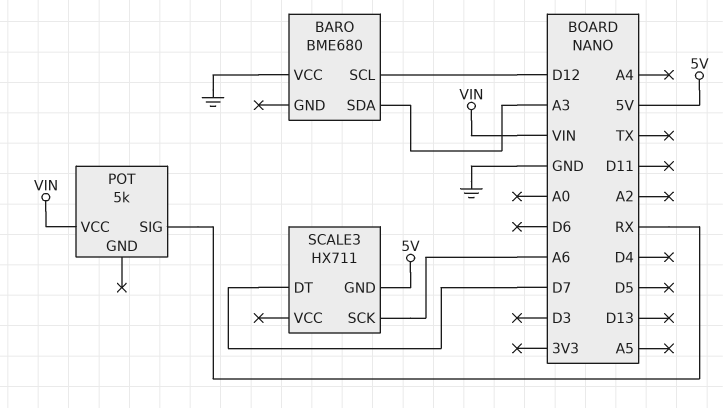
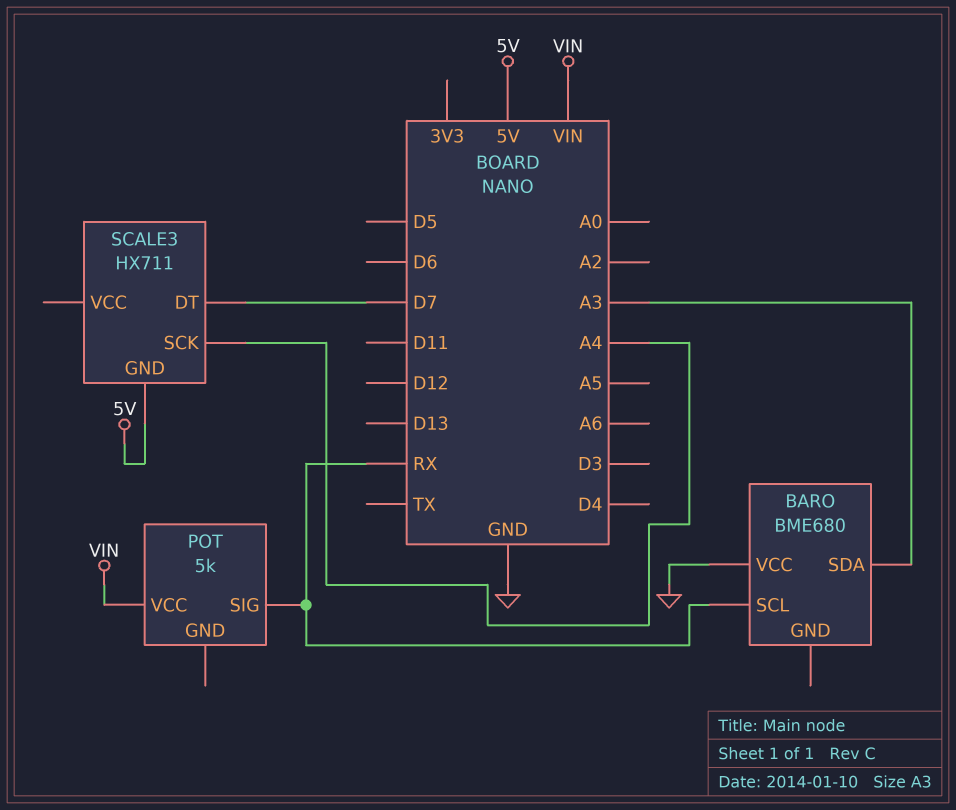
BARO pin SCL: D12 -> RX
SCALE3 pin SCK: A6 -> A4

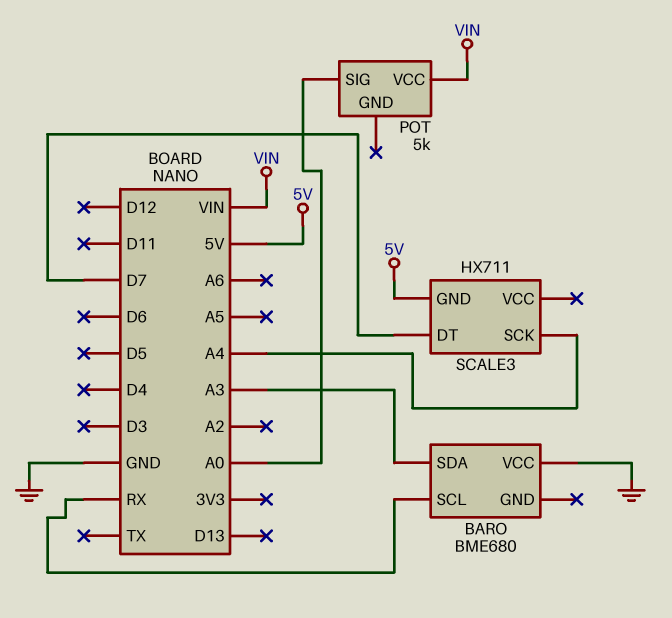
POT pin SIG: RX -> A0

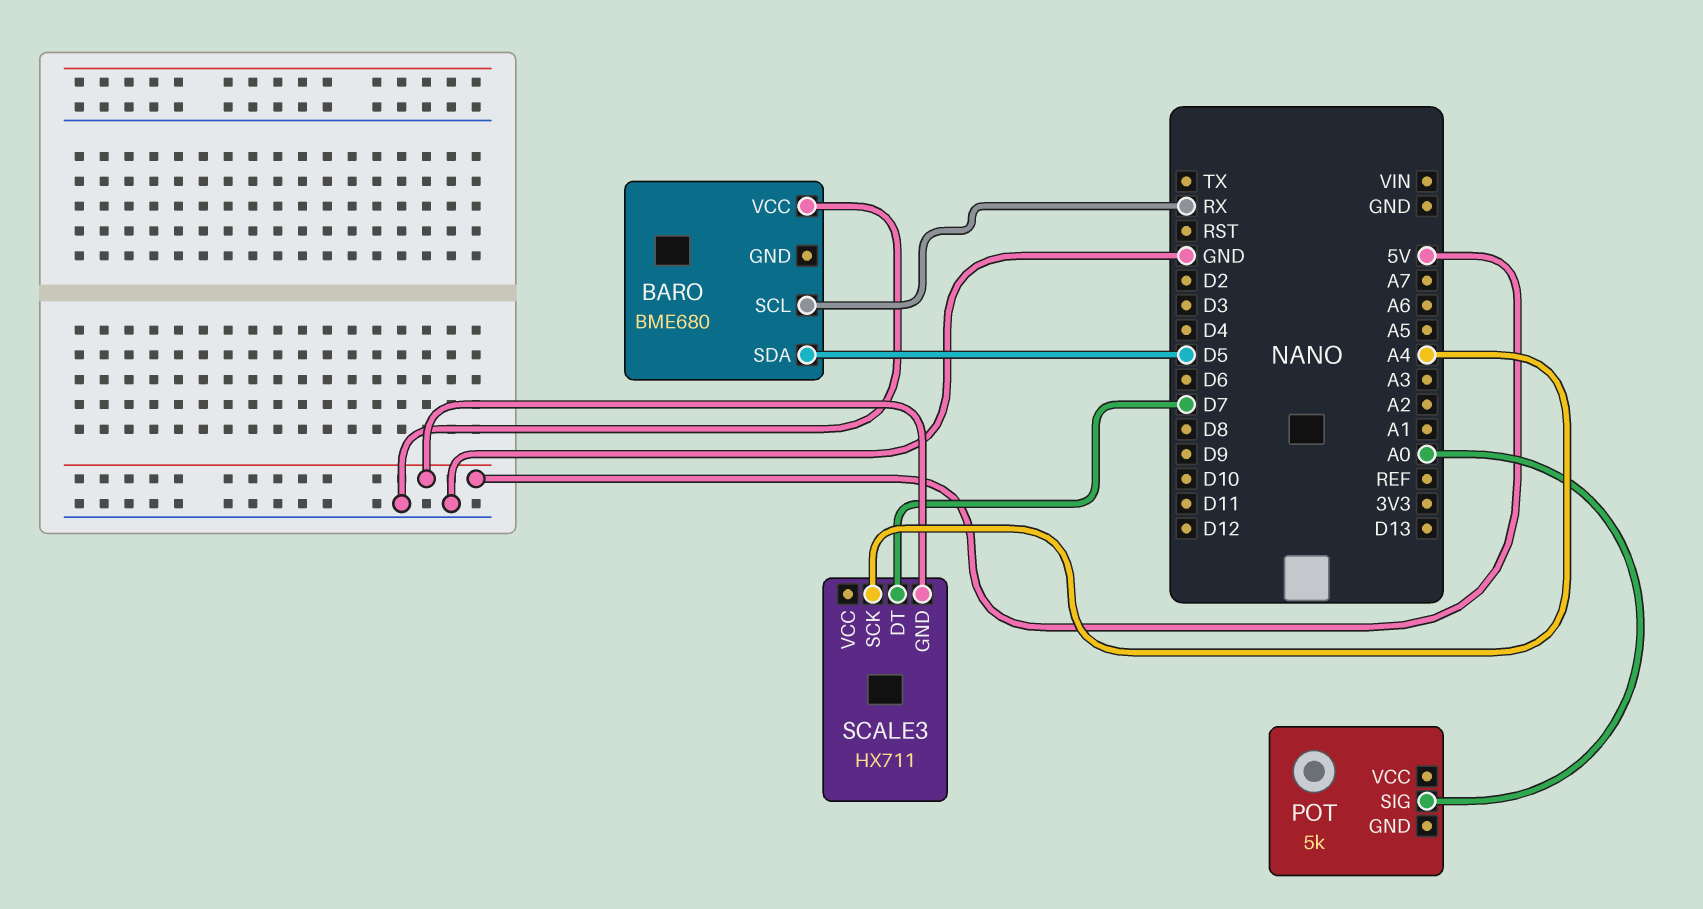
BARO pin SDA: A3 -> D5
POT pin VCC: VIN -> none

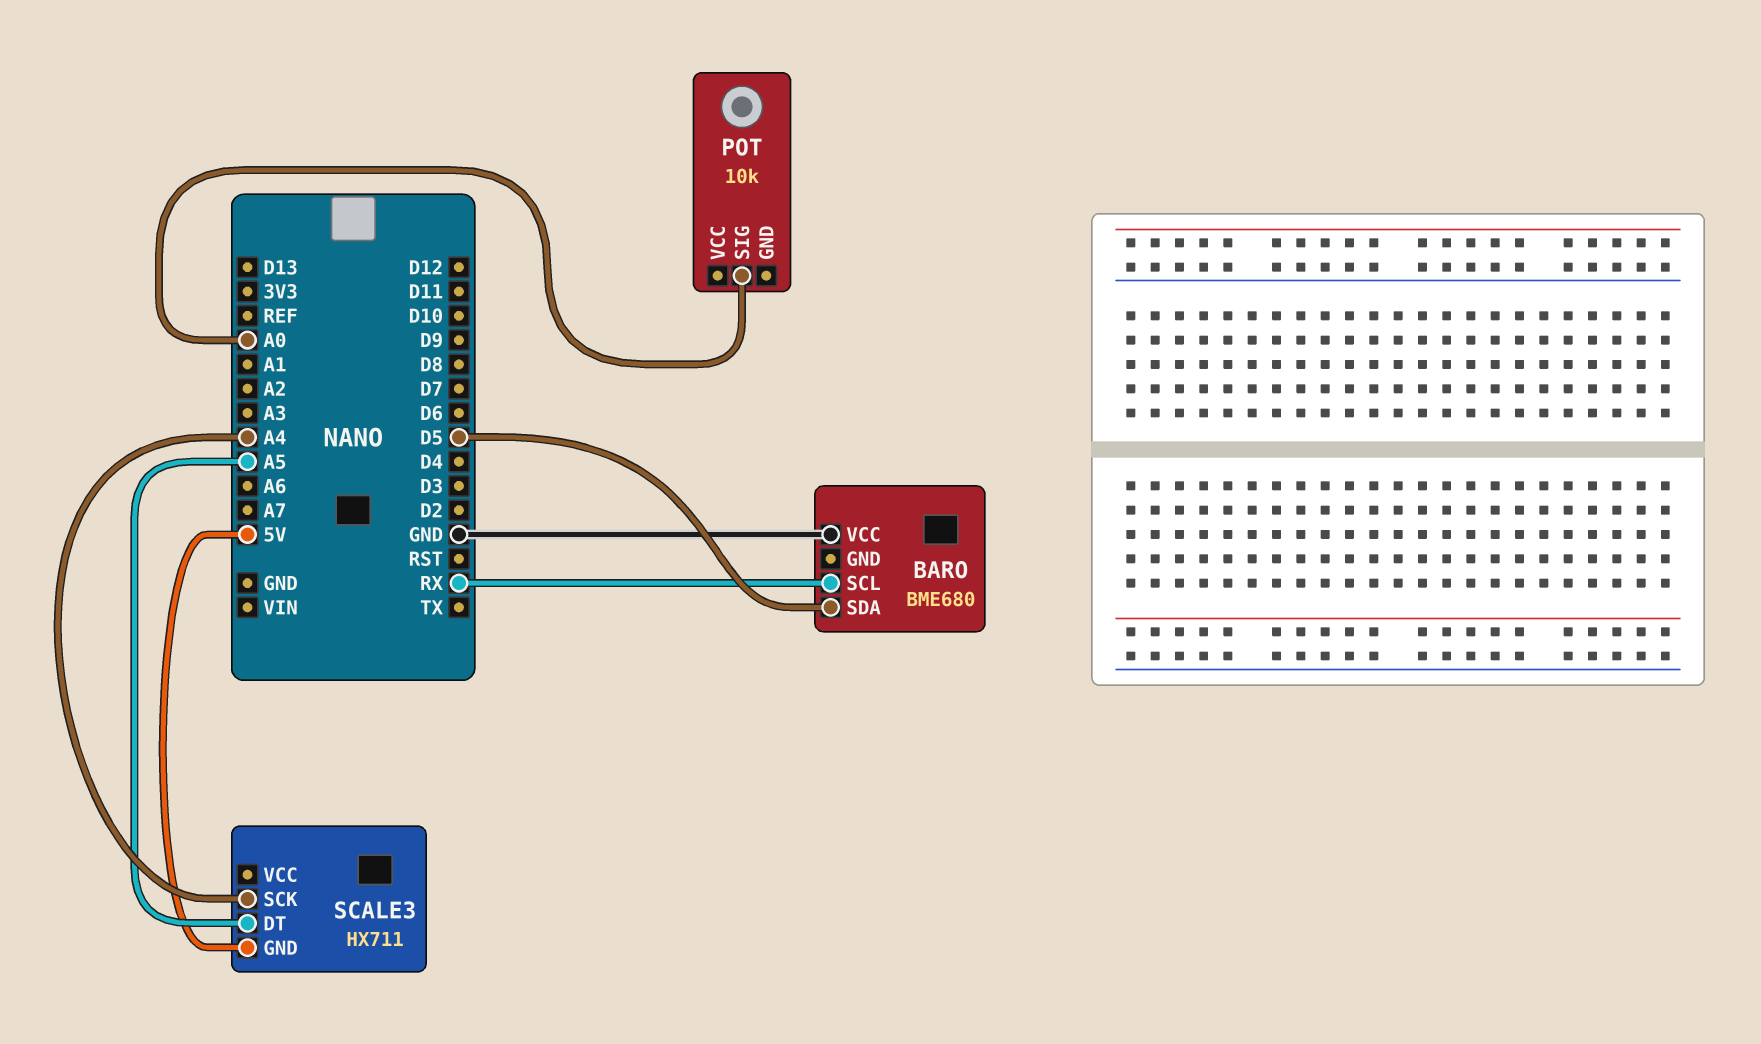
POT: 5k -> 10k
SCALE3 pin DT: D7 -> A5

